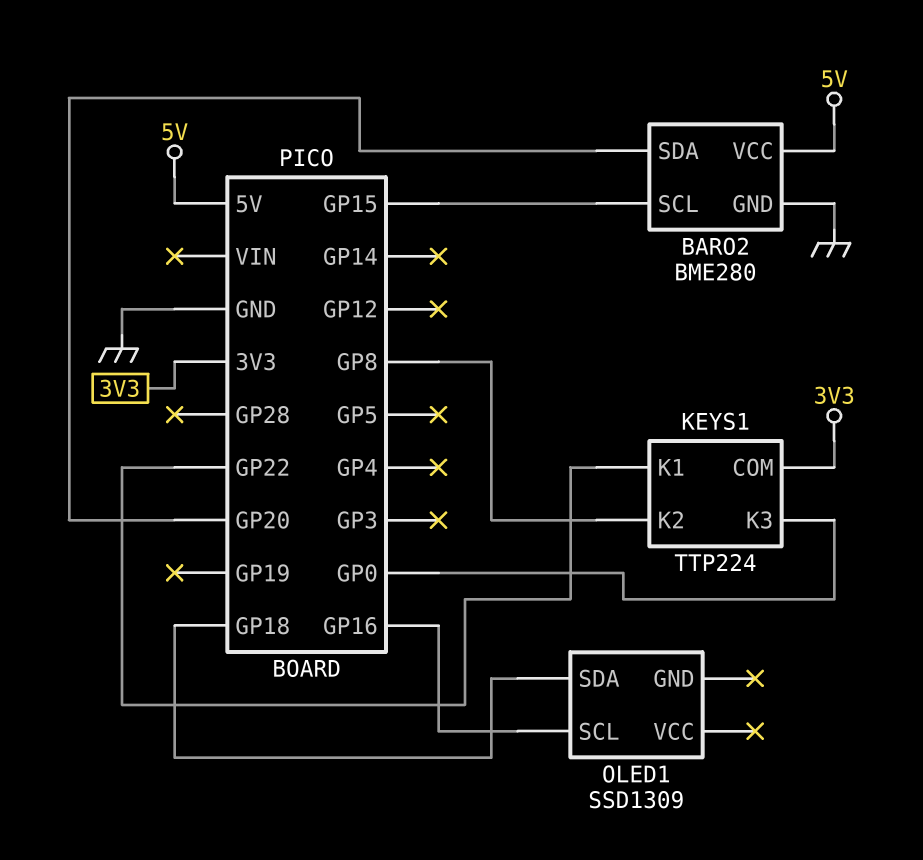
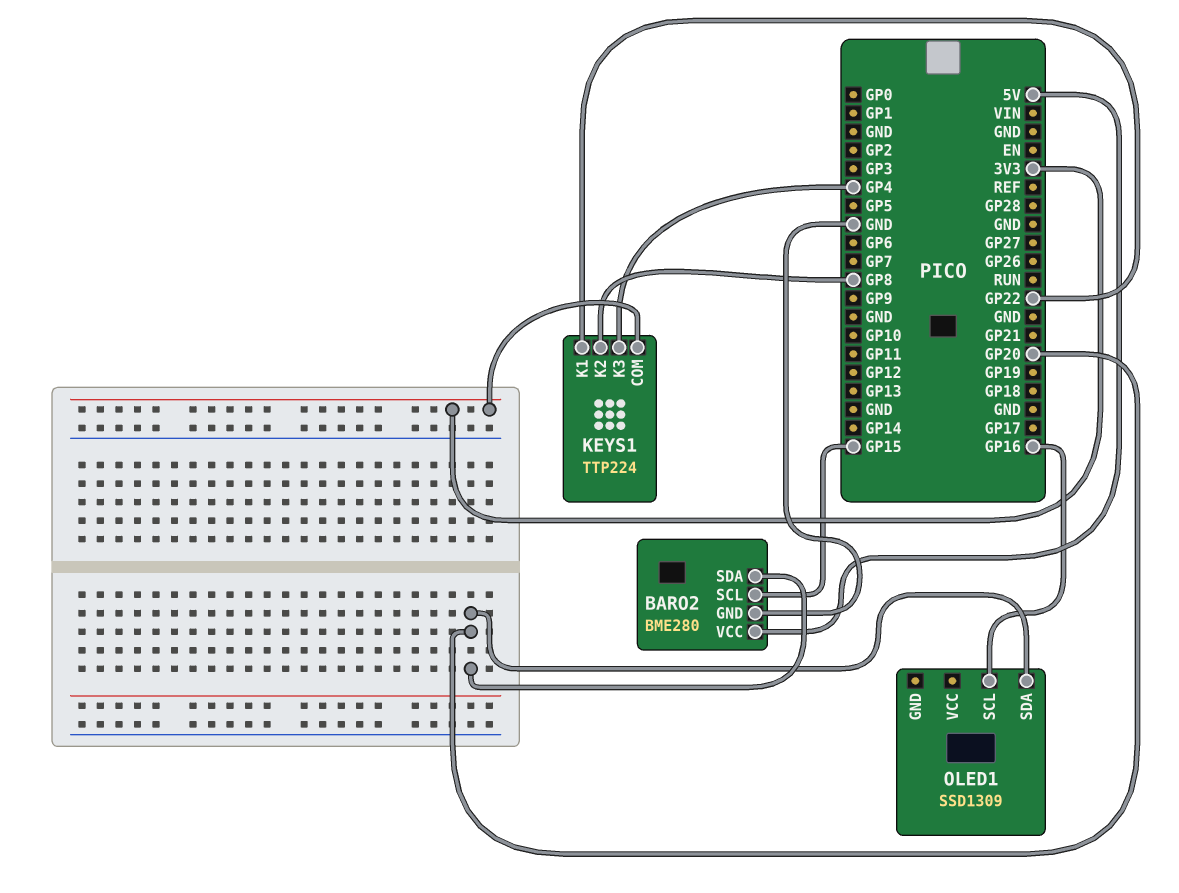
KEYS1 pin K3: GP0 -> GP4
OLED1 pin SDA: GP18 -> GP20

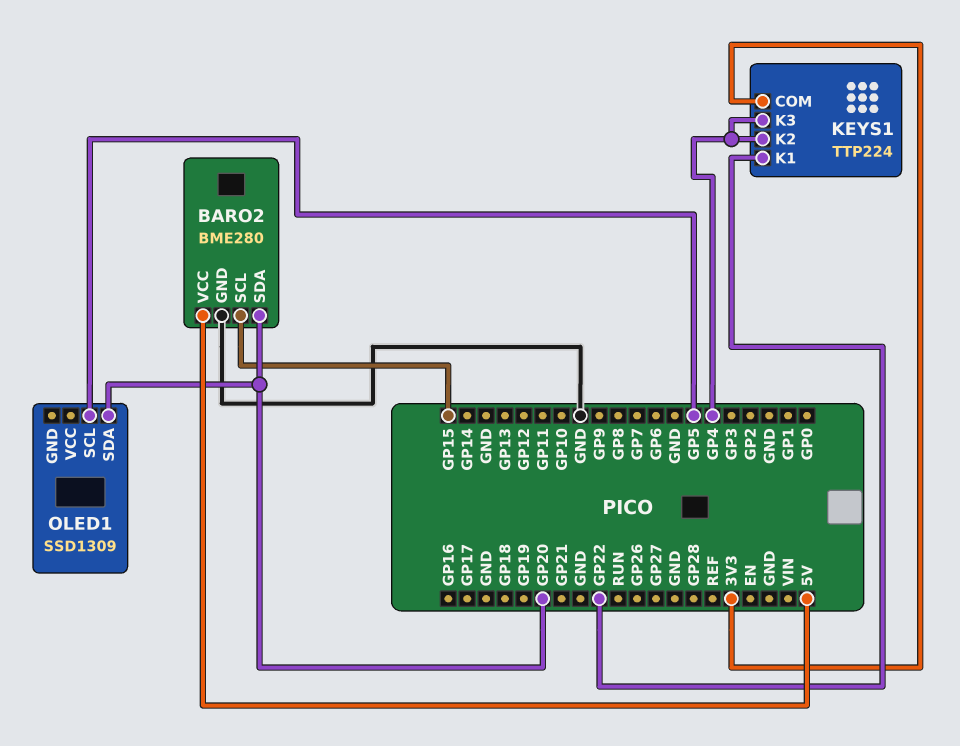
KEYS1 pin K2: GP8 -> GP4
OLED1 pin SCL: GP16 -> GP5

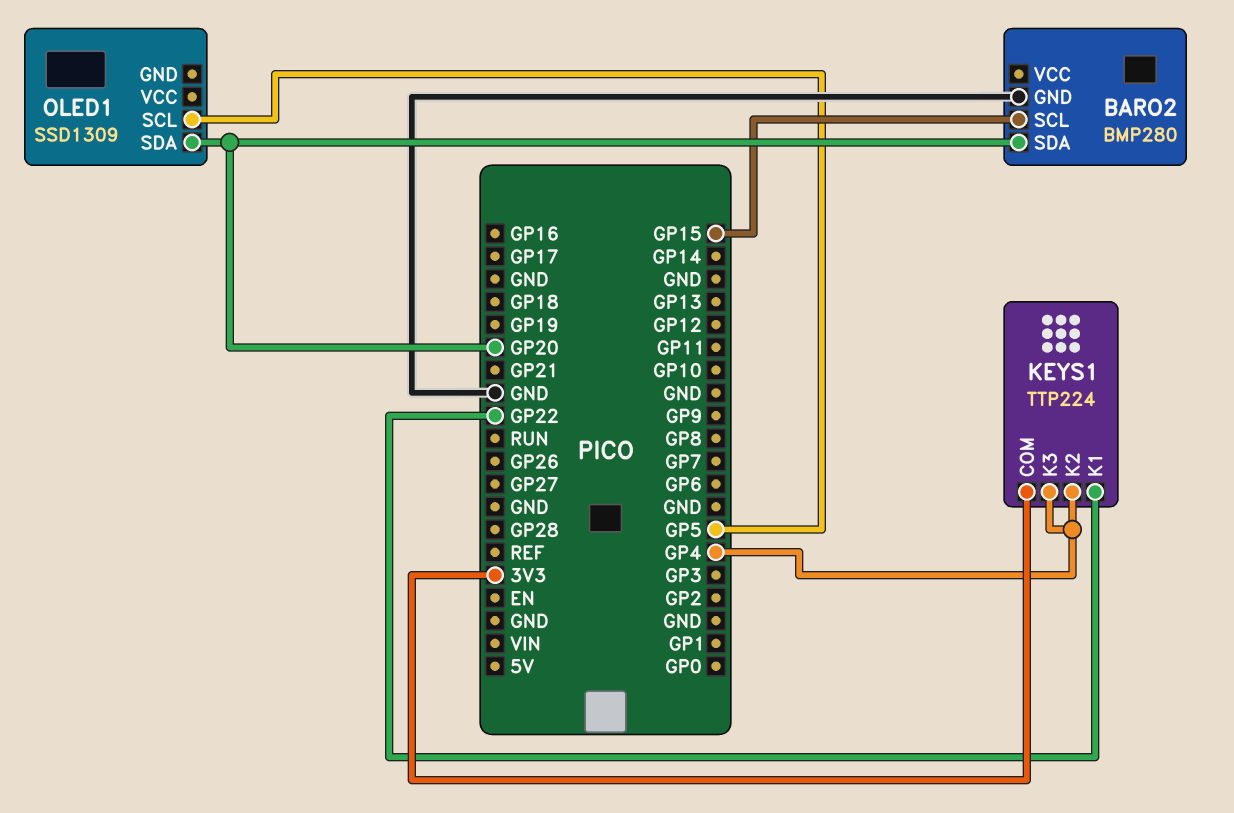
BARO2: BME280 -> BMP280
BARO2 pin VCC: 5V -> none

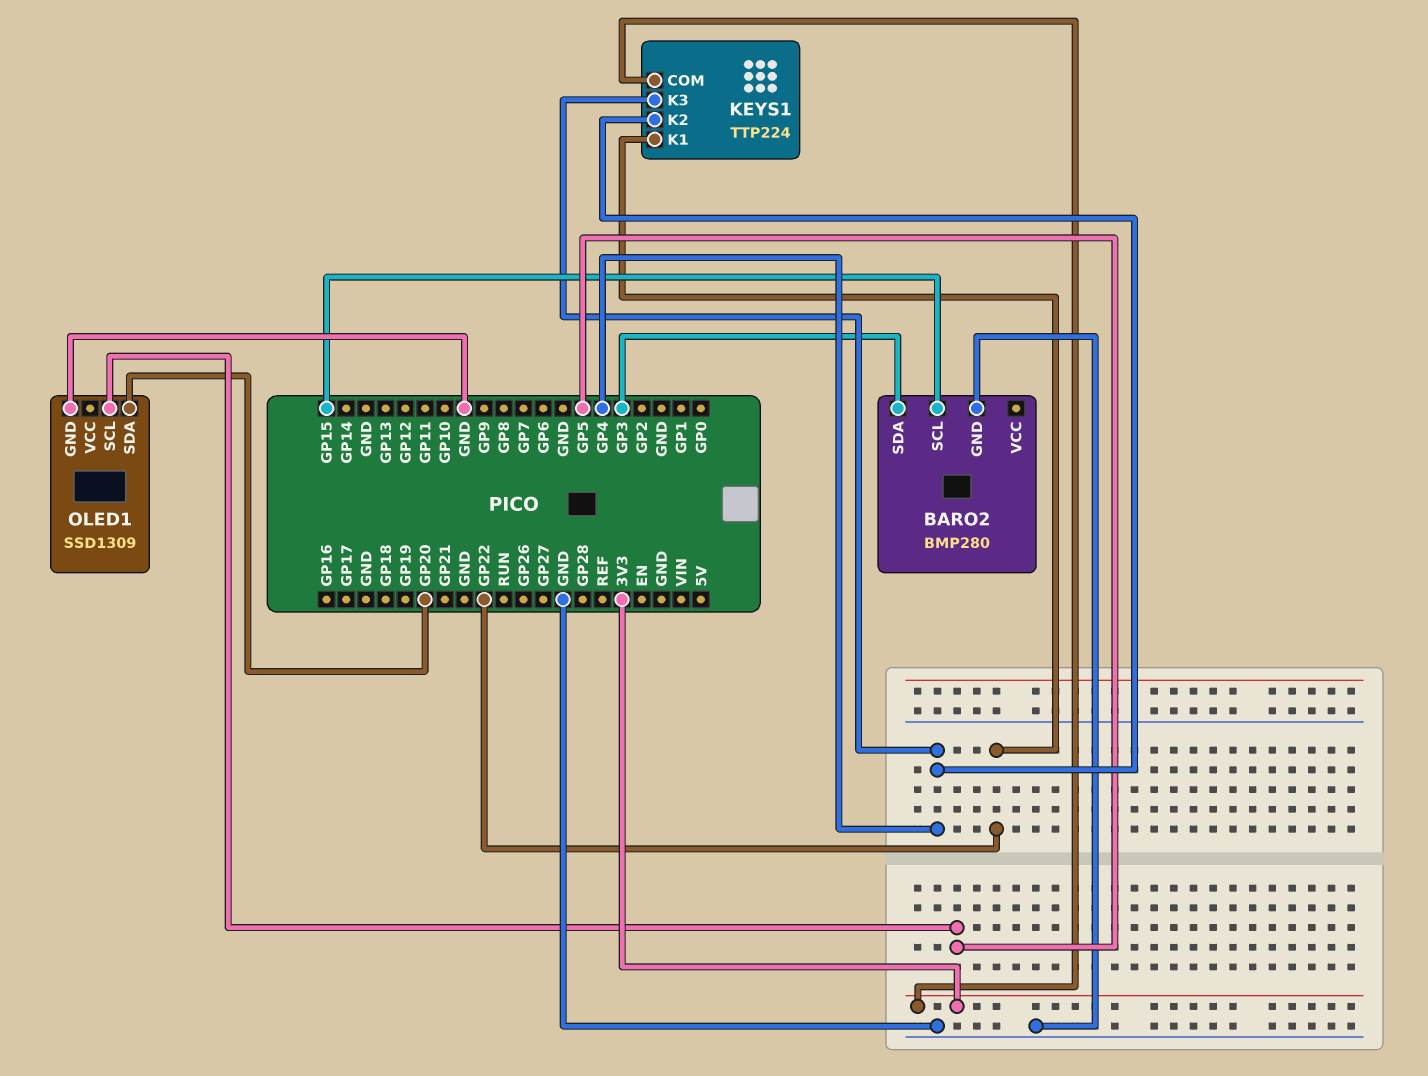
BARO2 pin SDA: GP20 -> GP3
OLED1 pin GND: none -> GND

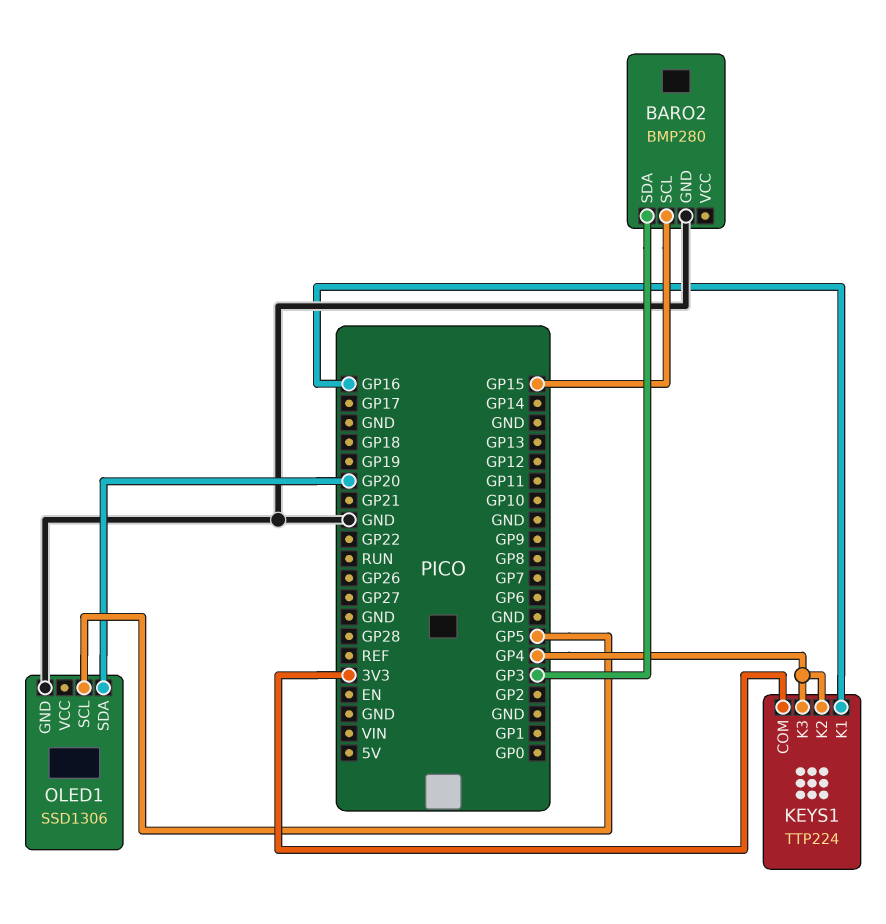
KEYS1 pin K1: GP22 -> GP16
OLED1: SSD1309 -> SSD1306

